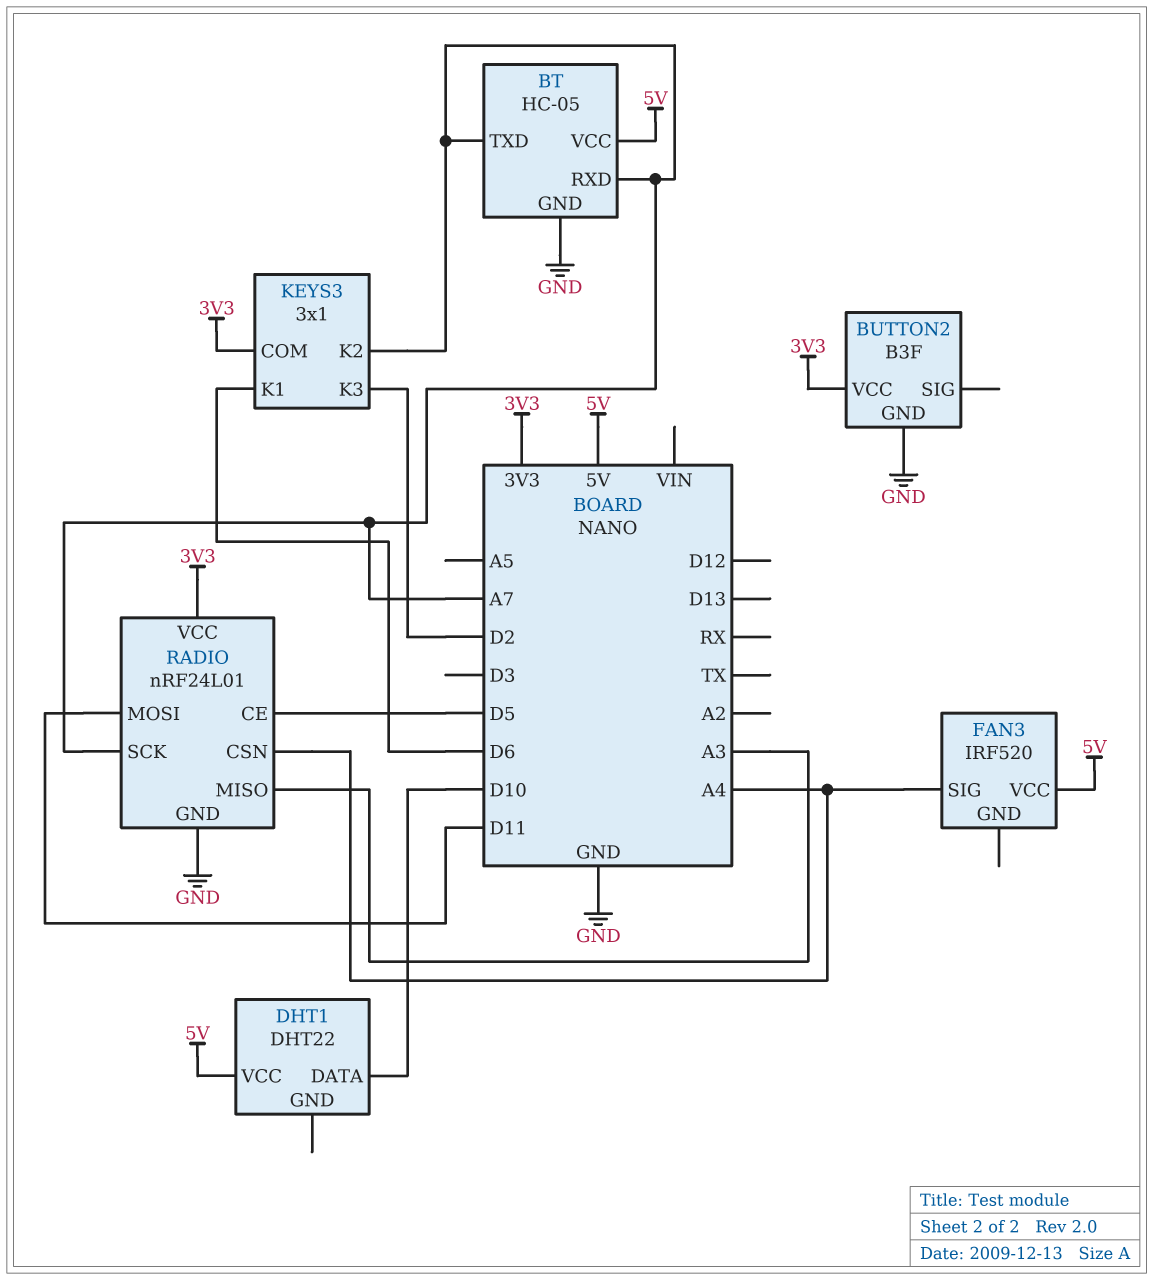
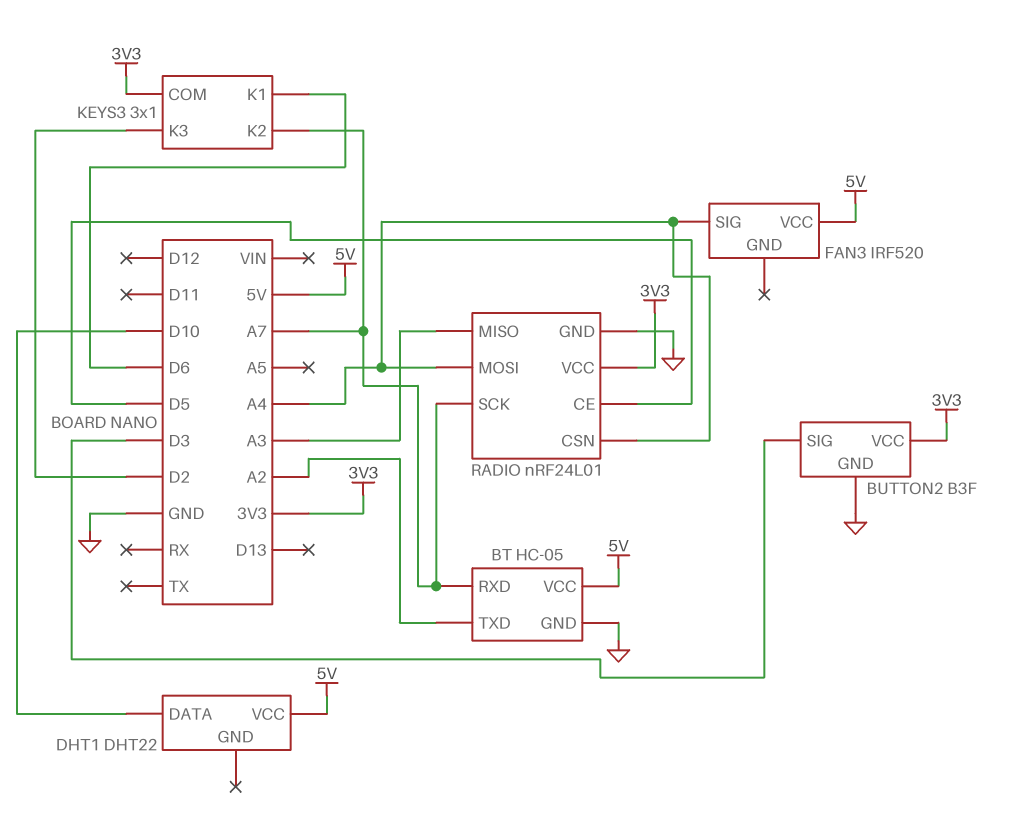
BT pin TXD: A7 -> A2
BUTTON2 pin SIG: none -> D3
RADIO pin MOSI: D11 -> A4

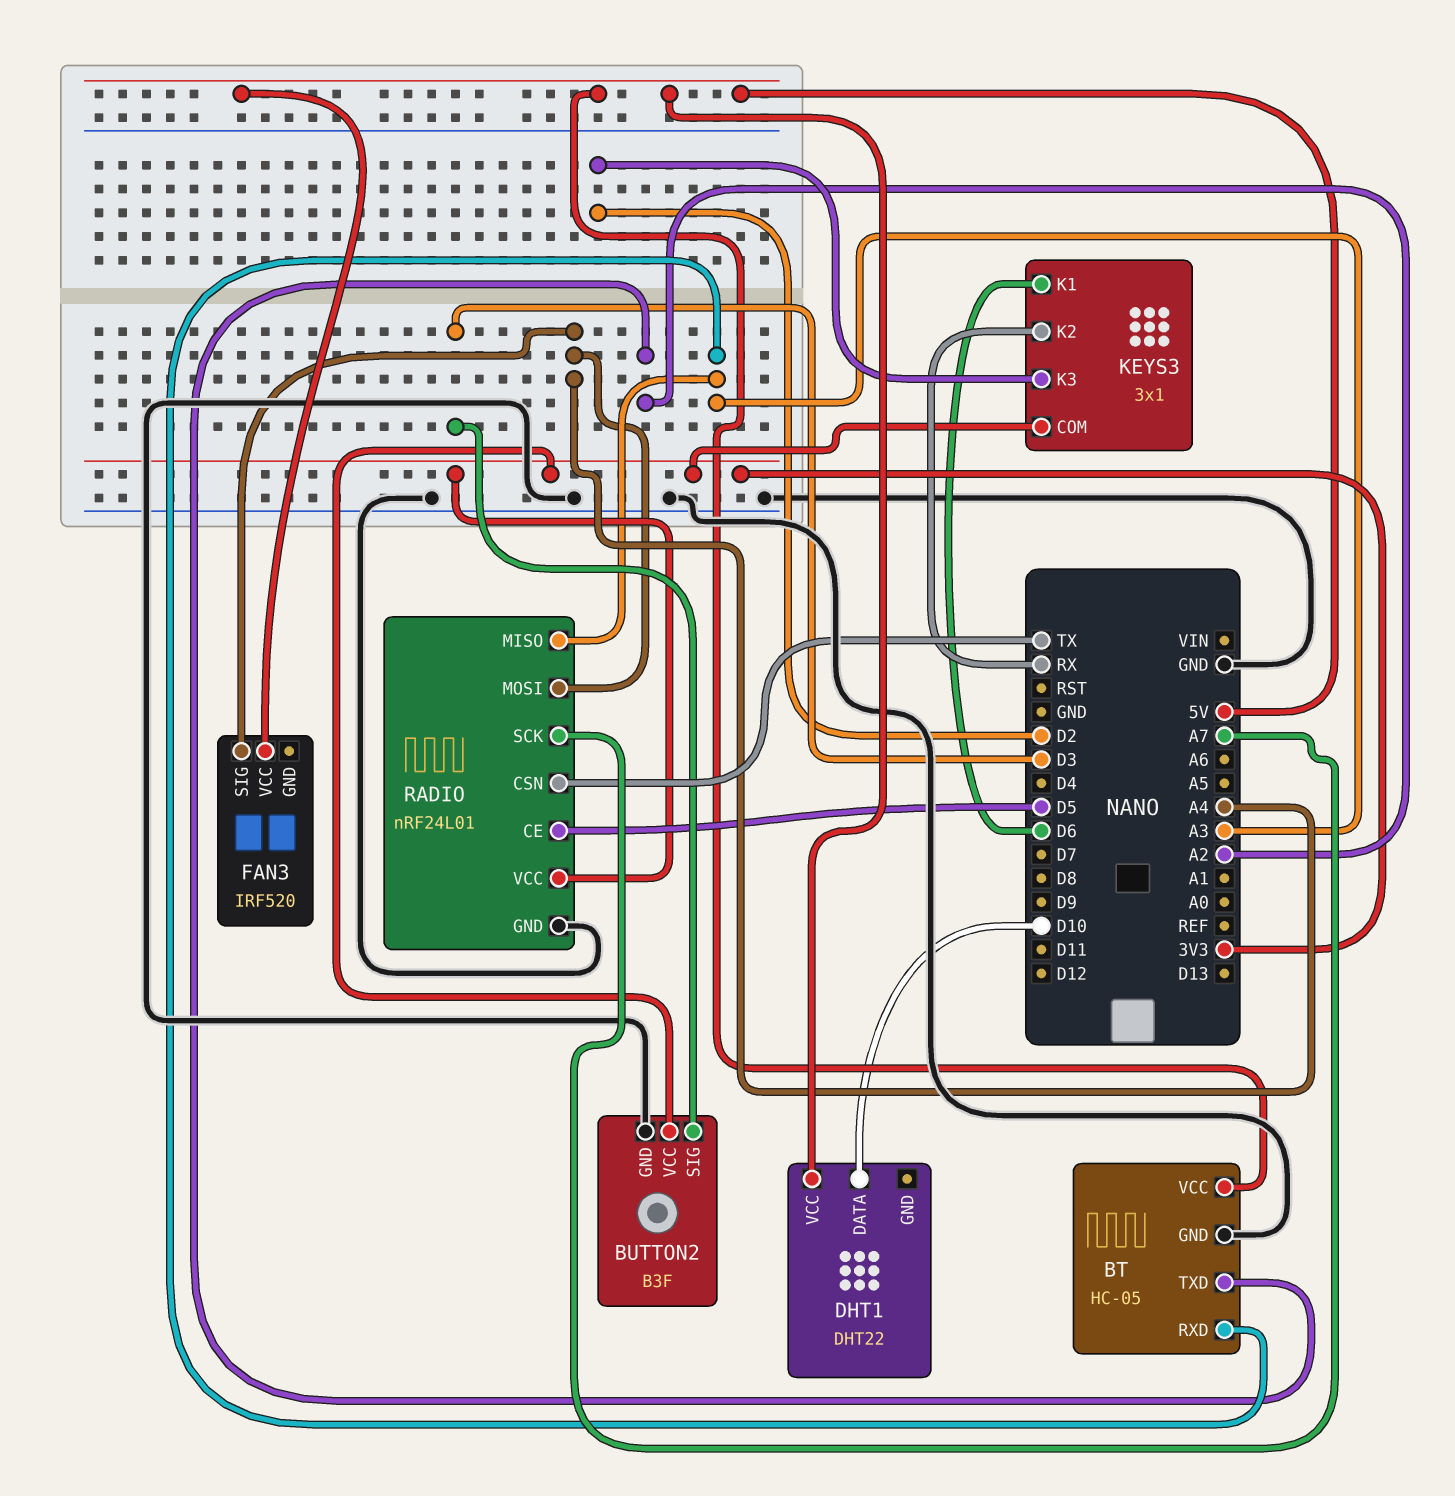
BT pin RXD: A7 -> A3
KEYS3 pin K2: A7 -> RX
RADIO pin CSN: A4 -> TX

